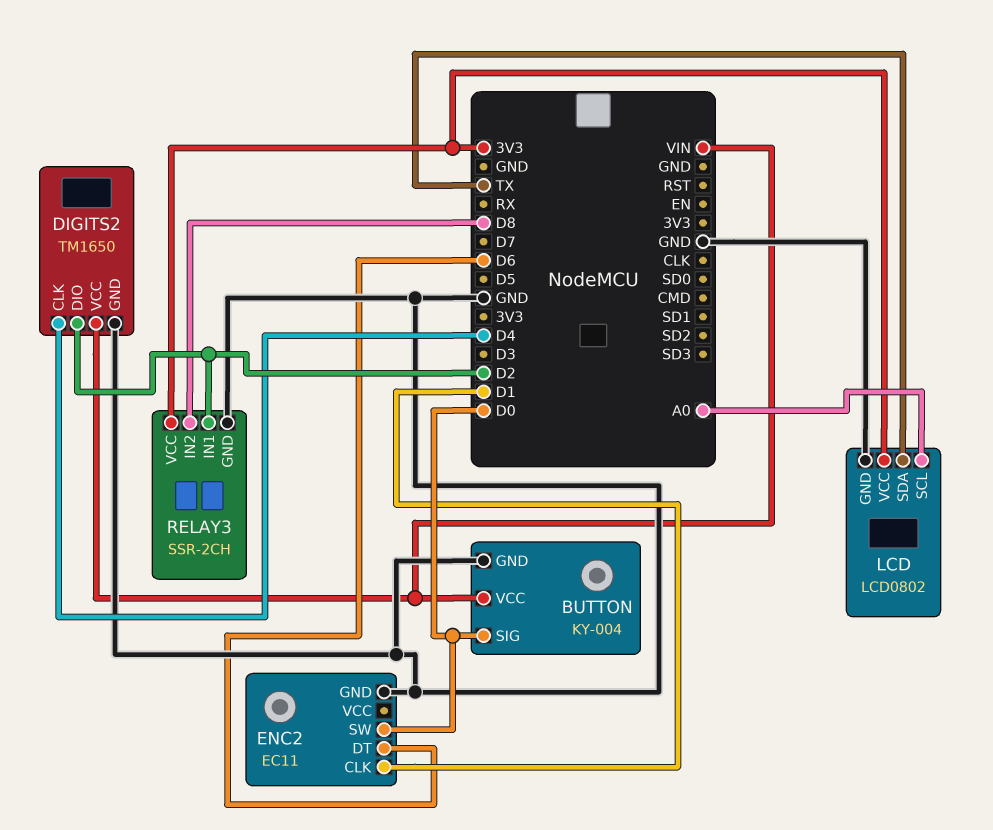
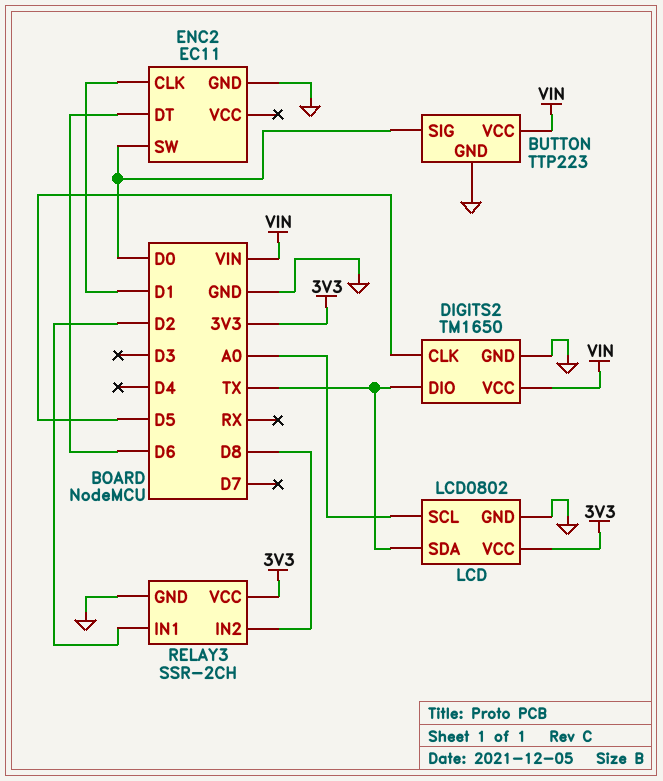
BUTTON: KY-004 -> TTP223
DIGITS2 pin CLK: D4 -> D5
DIGITS2 pin DIO: D2 -> TX

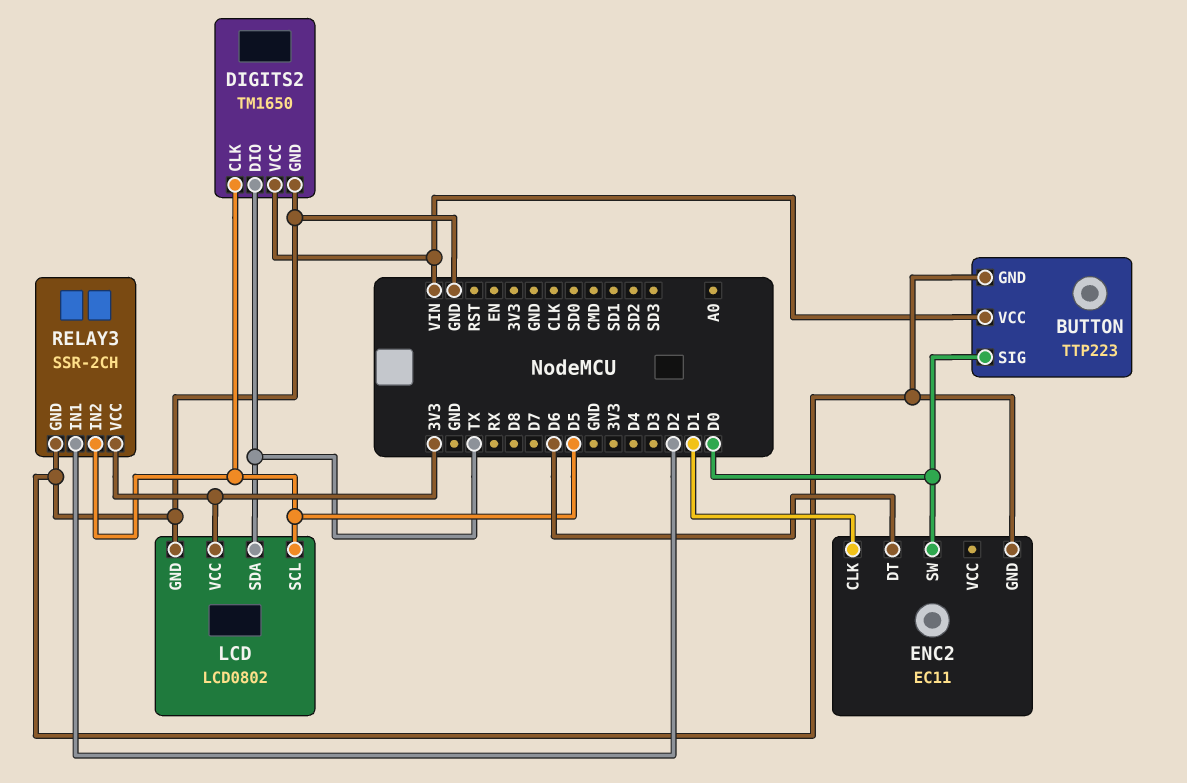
LCD pin SCL: A0 -> D5
RELAY3 pin IN2: D8 -> D5

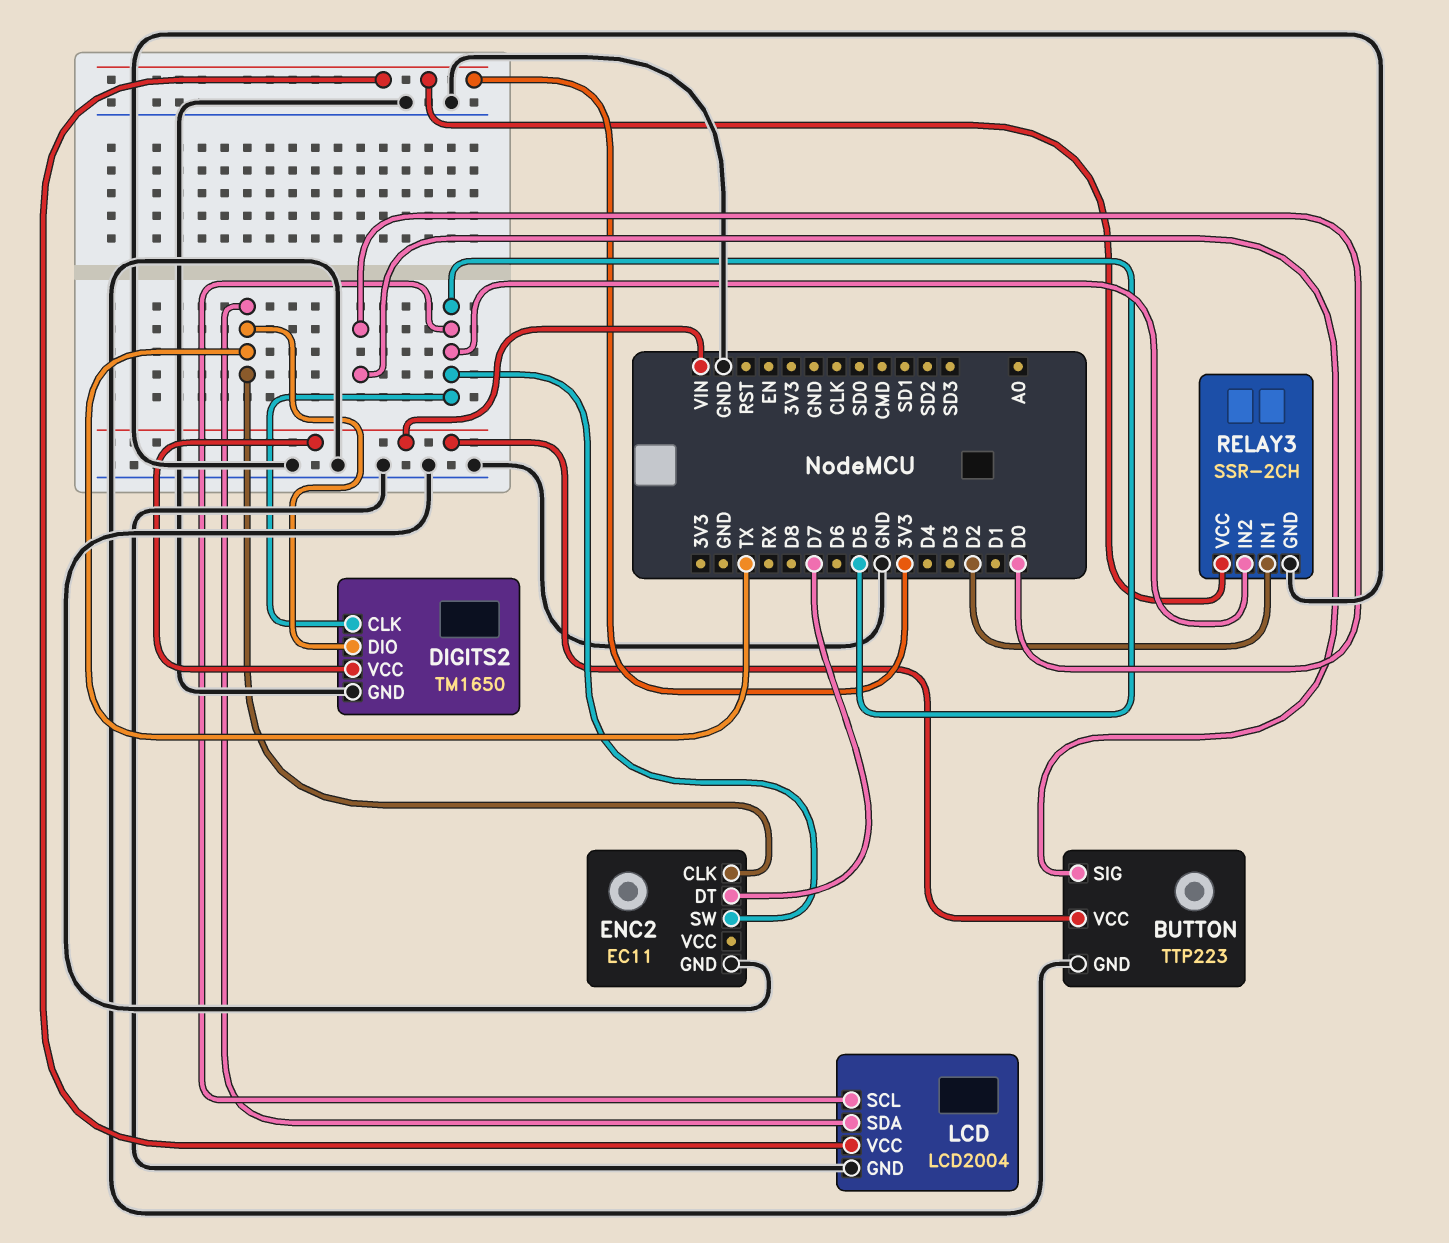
ENC2 pin CLK: D1 -> TX
ENC2 pin DT: D6 -> D7
ENC2 pin SW: D0 -> D5
LCD: LCD0802 -> LCD2004

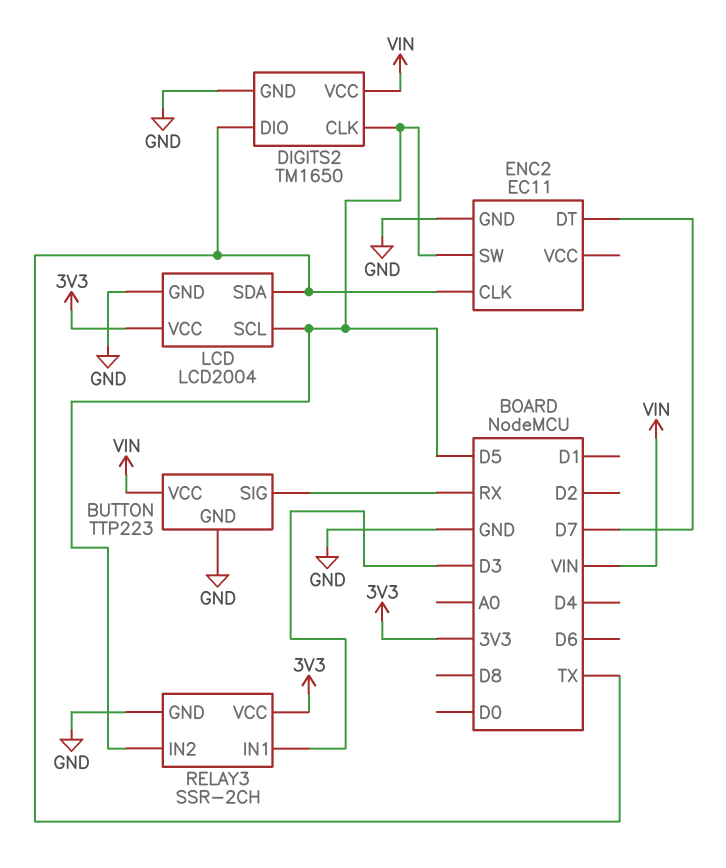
BUTTON pin SIG: D0 -> RX
RELAY3 pin IN1: D2 -> D3

